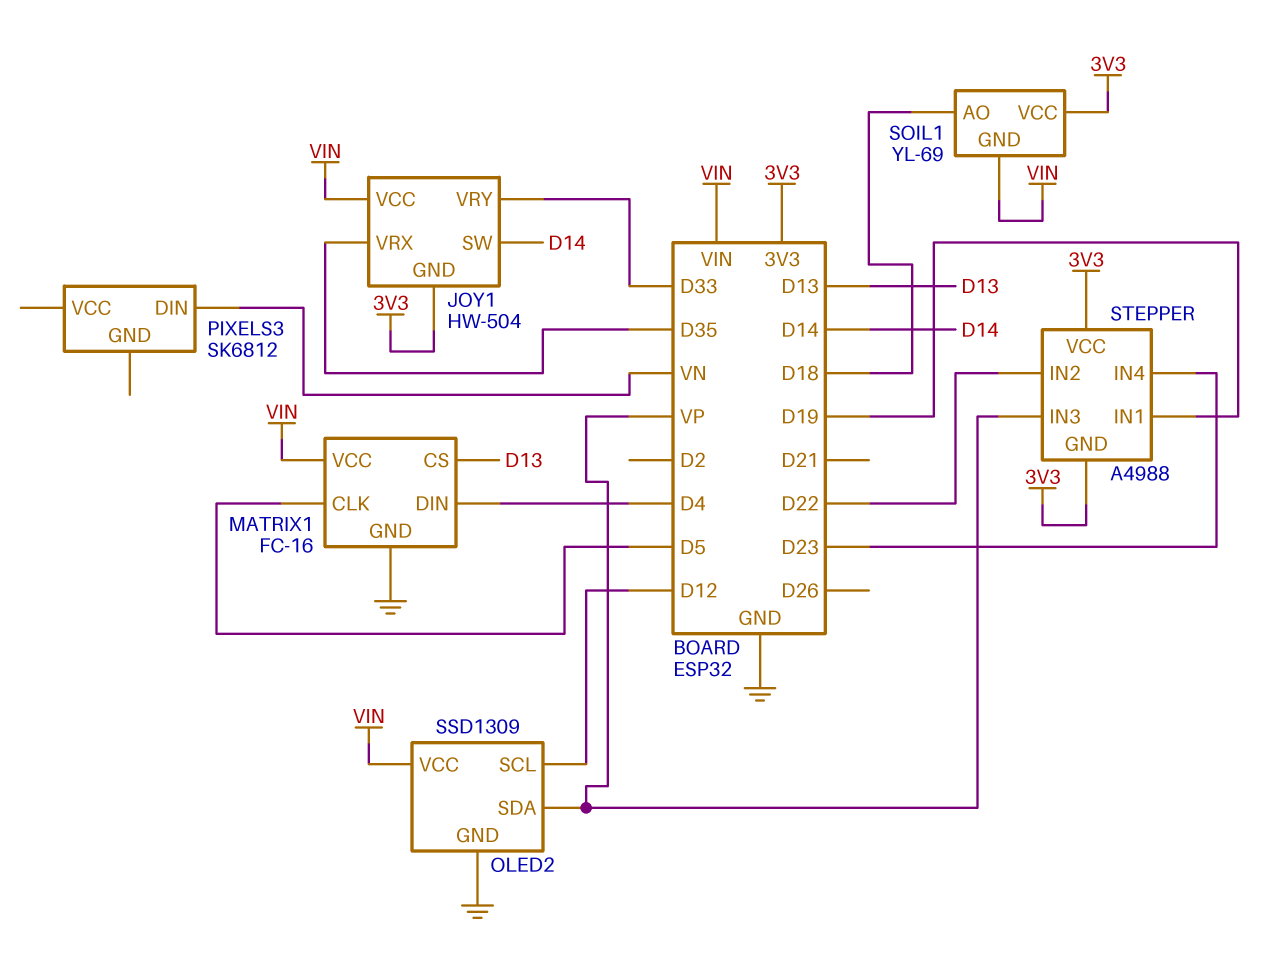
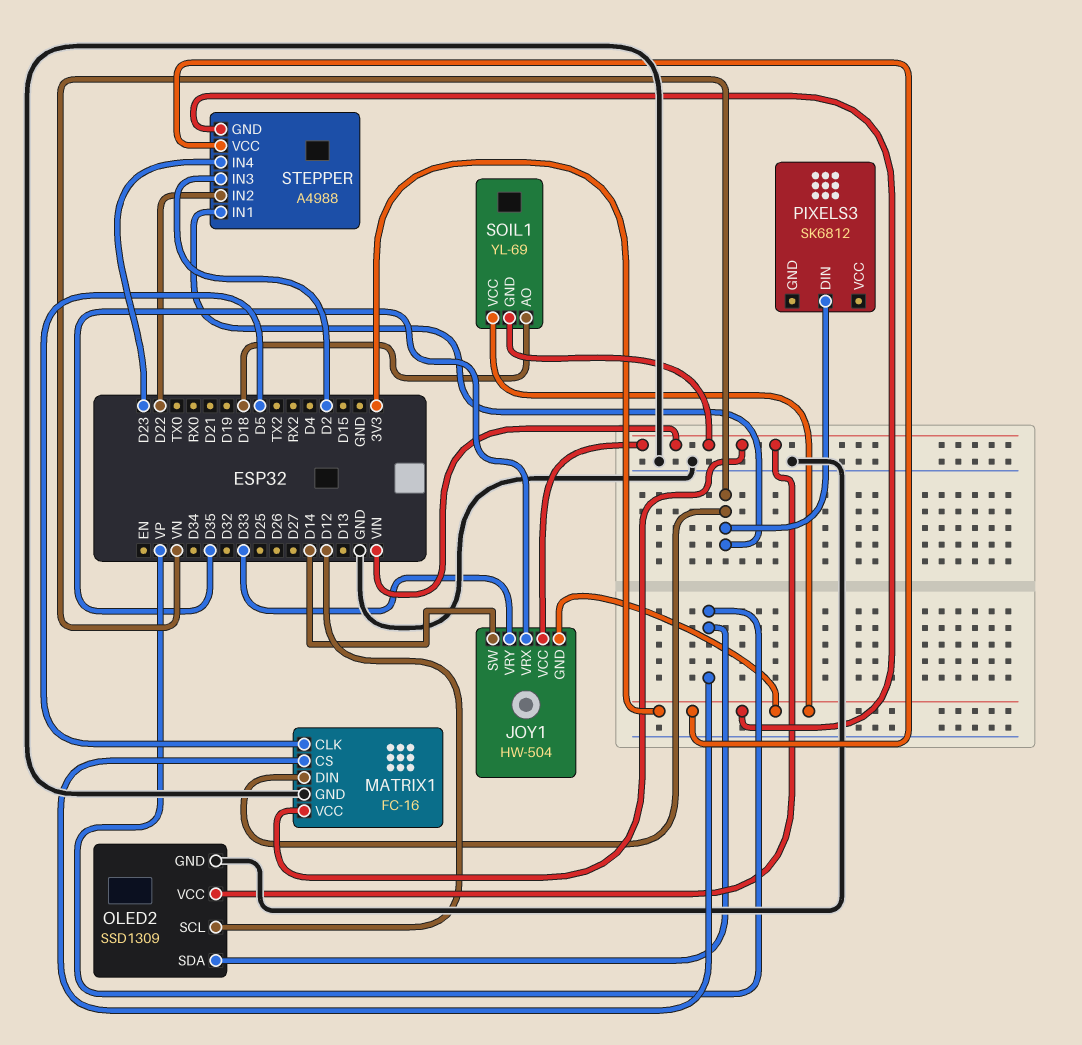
MATRIX1 pin CS: D13 -> VP
MATRIX1 pin DIN: D4 -> VN
STEPPER pin IN1: D19 -> VN
STEPPER pin IN3: VP -> D2

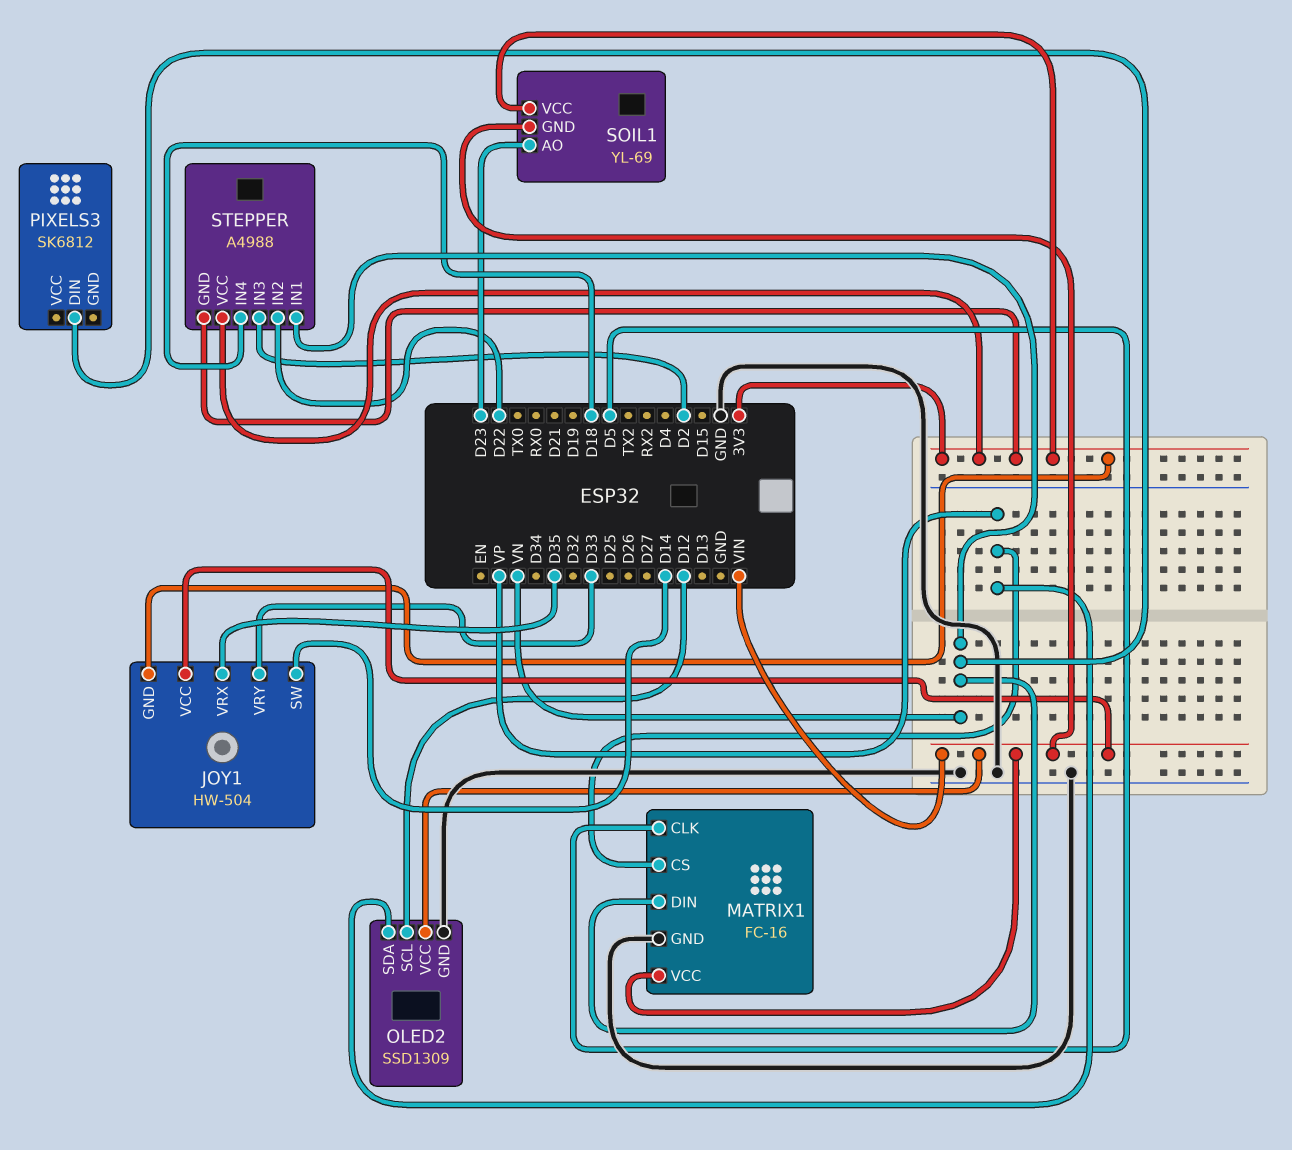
SOIL1 pin AO: D18 -> D23
STEPPER pin IN4: D23 -> D18

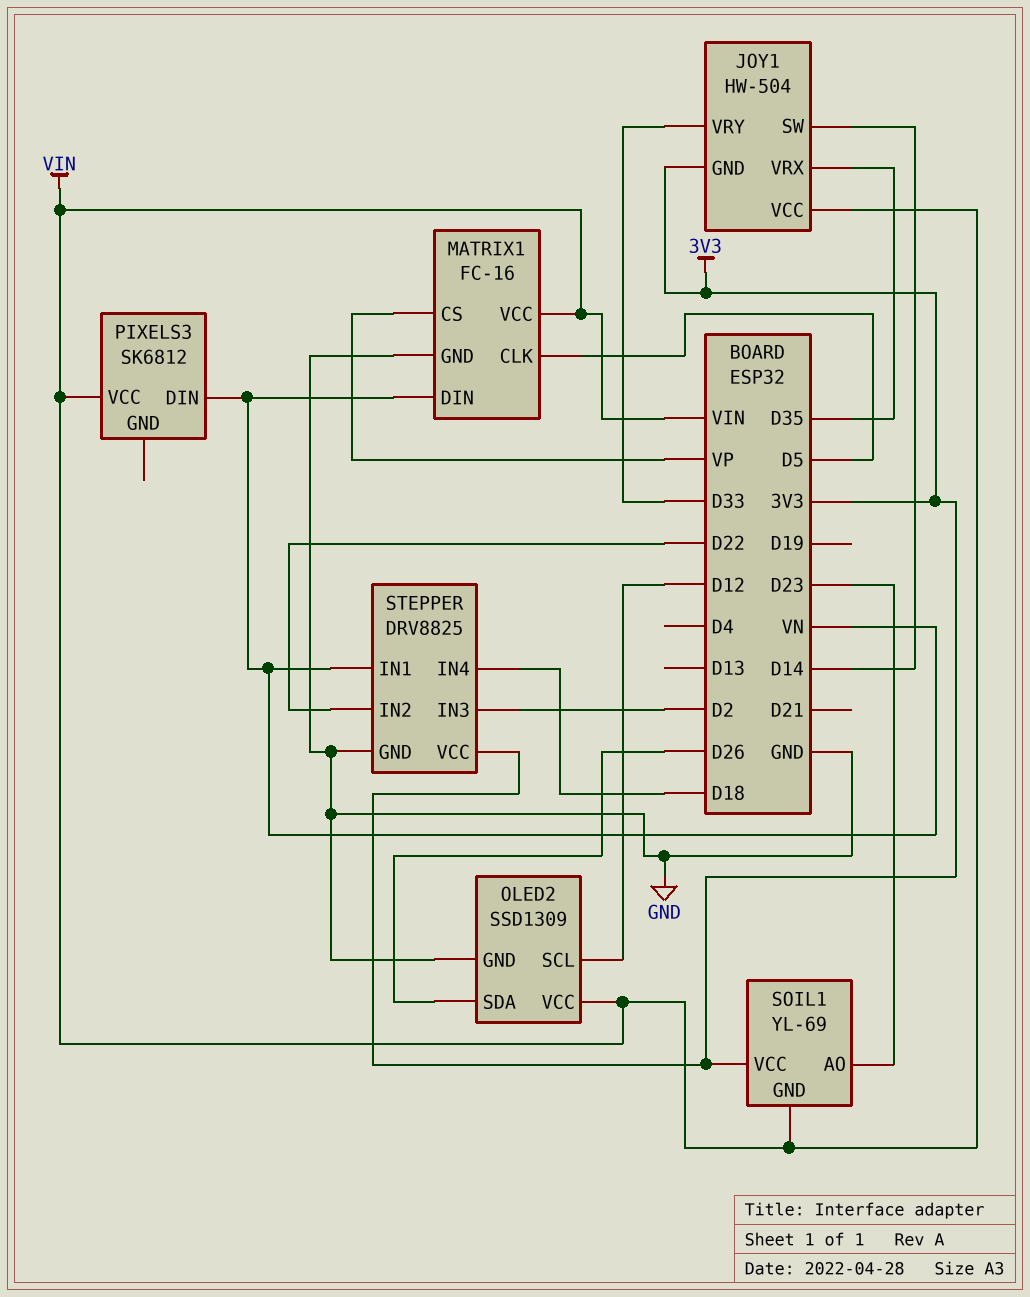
OLED2 pin SDA: VP -> D26
PIXELS3 pin VCC: none -> VIN
STEPPER: A4988 -> DRV8825
STEPPER pin GND: 3V3 -> GND

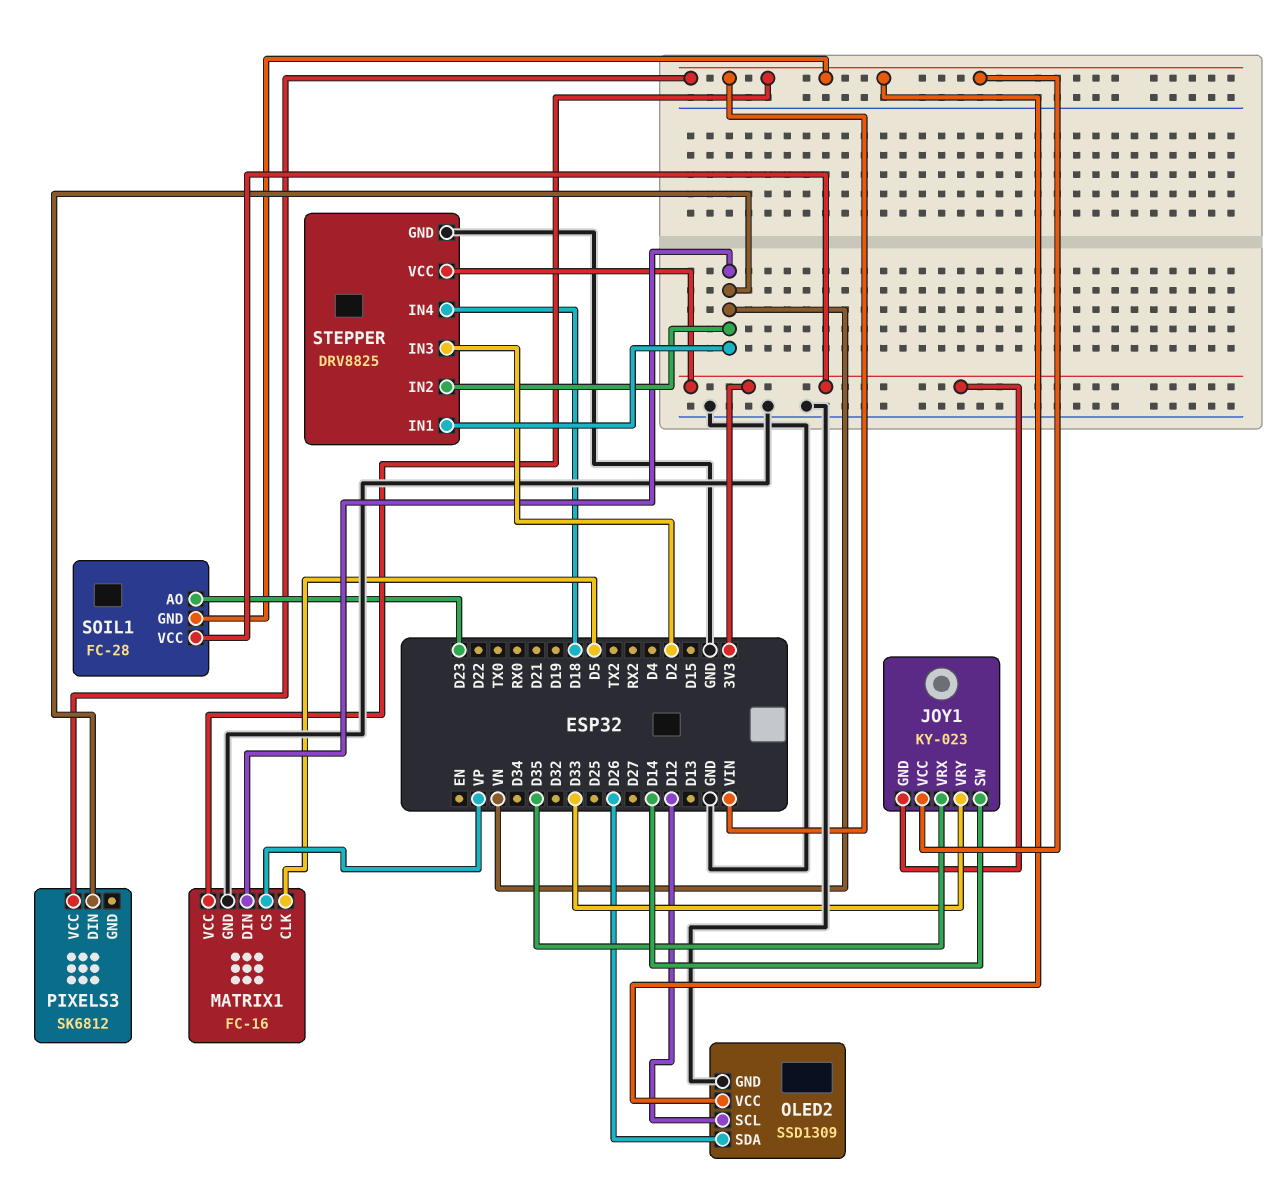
JOY1: HW-504 -> KY-023
SOIL1: YL-69 -> FC-28
STEPPER pin IN2: D22 -> VN

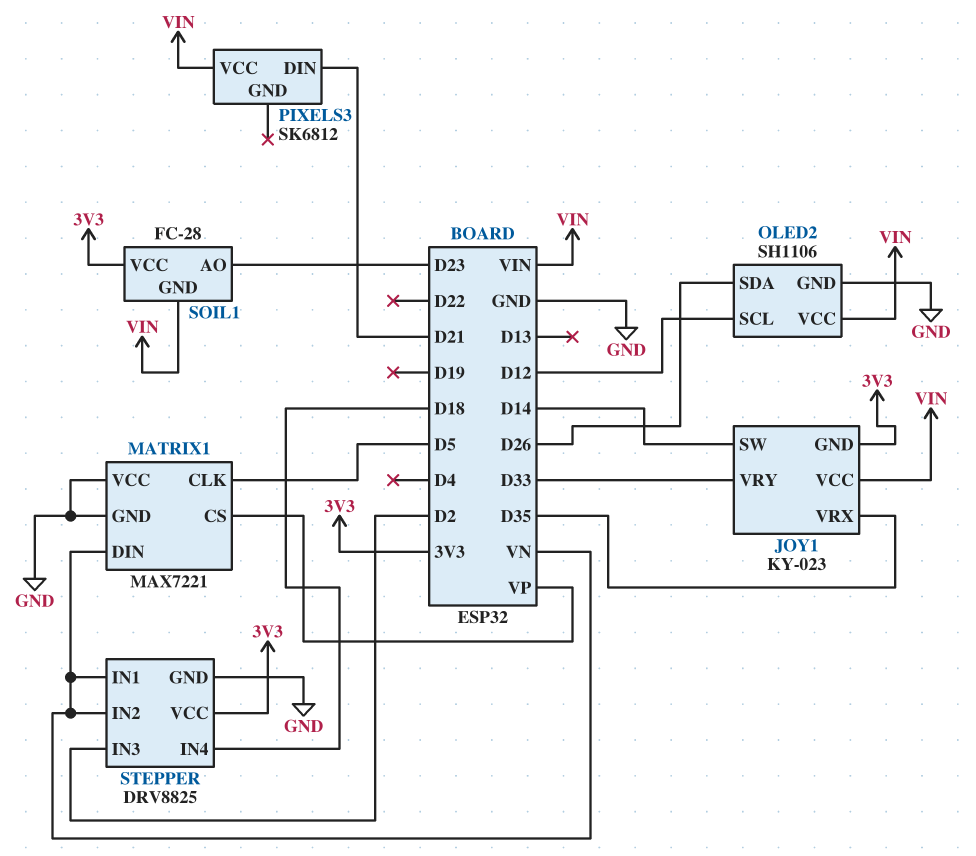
MATRIX1: FC-16 -> MAX7221
MATRIX1 pin VCC: VIN -> GND
OLED2: SSD1309 -> SH1106
PIXELS3 pin DIN: VN -> D21

